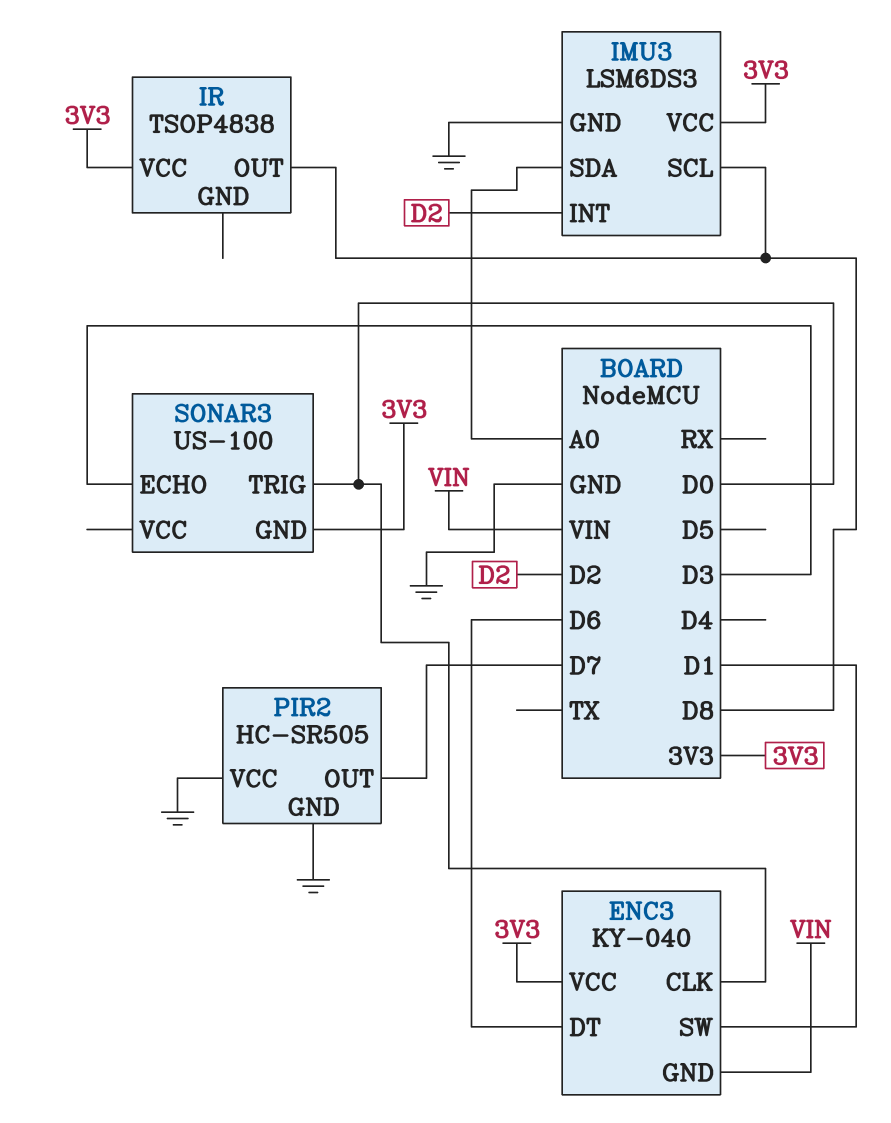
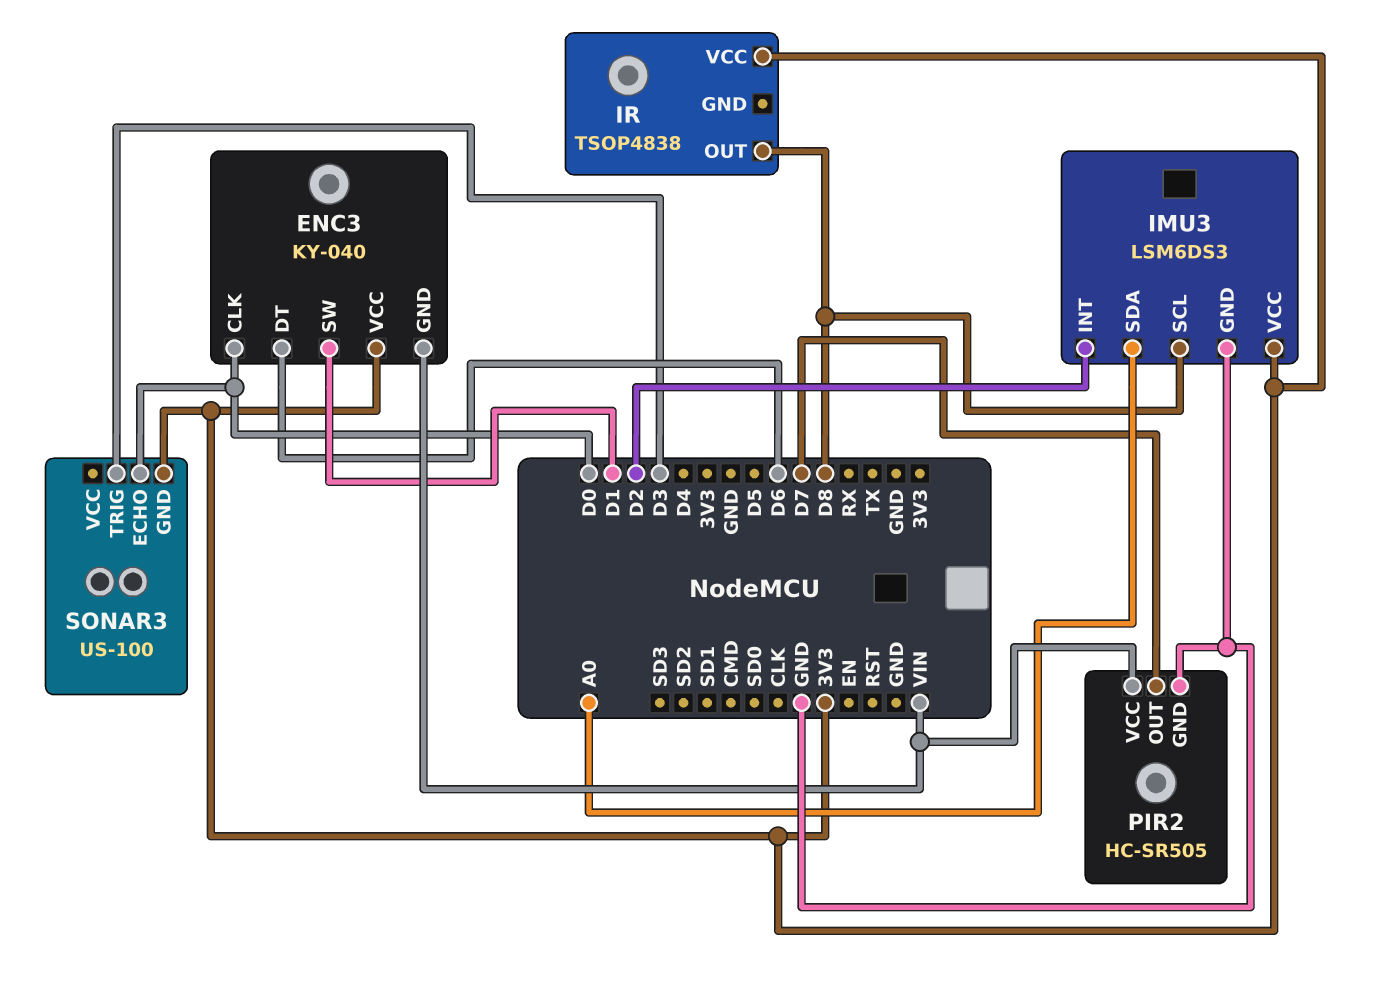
PIR2 pin VCC: GND -> VIN
SONAR3 pin ECHO: D3 -> D0
SONAR3 pin TRIG: D0 -> D3

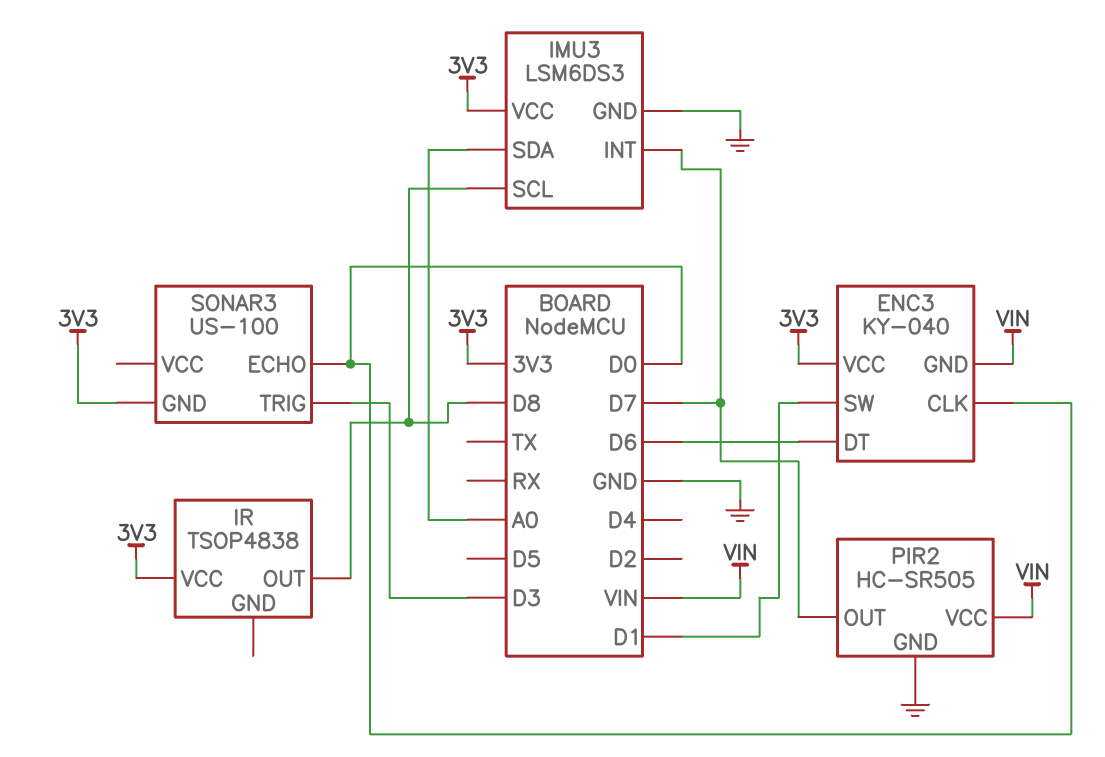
IMU3 pin INT: D2 -> D7

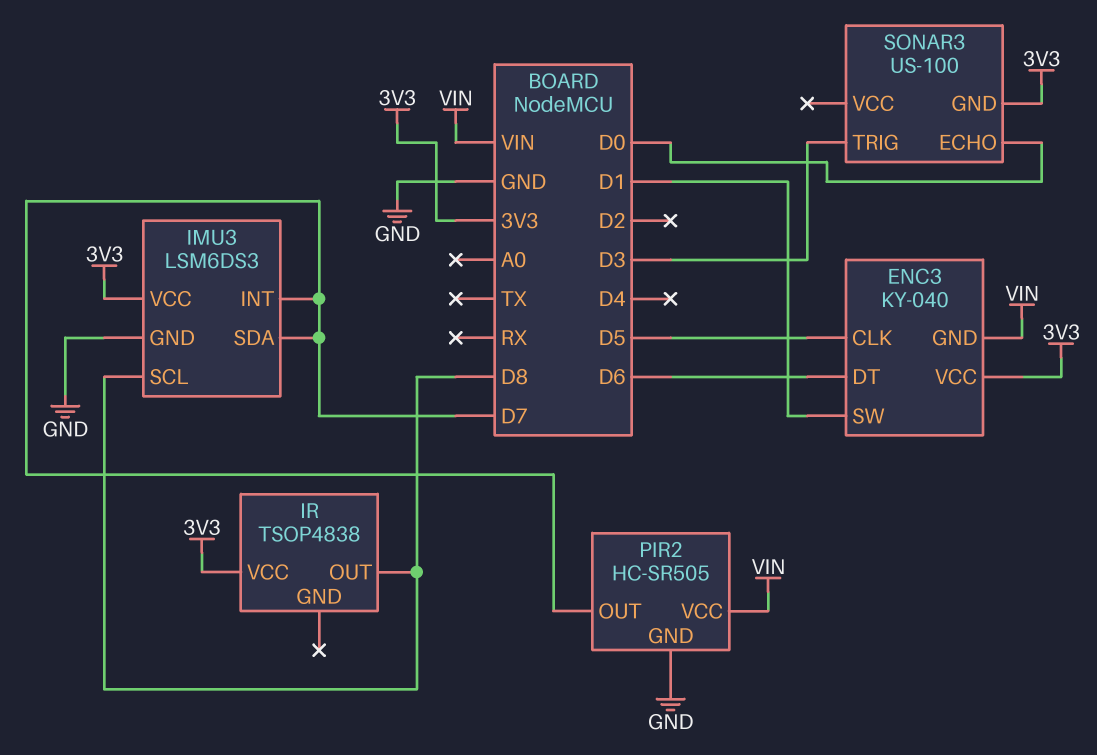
ENC3 pin CLK: D0 -> D5
IMU3 pin SDA: A0 -> D7

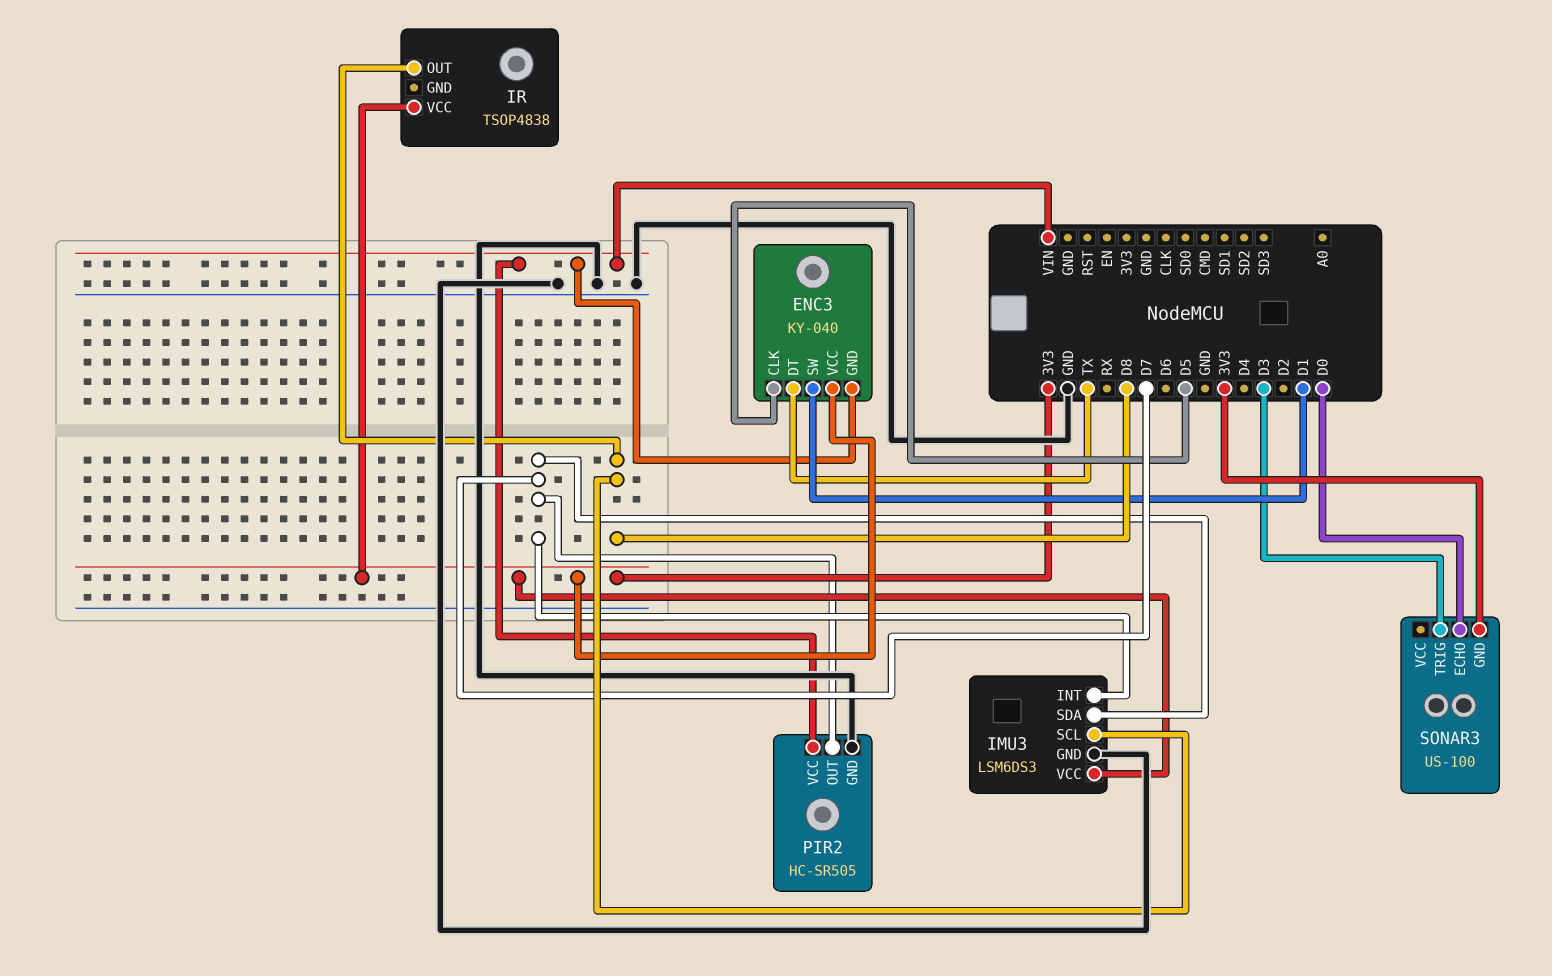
ENC3 pin DT: D6 -> TX

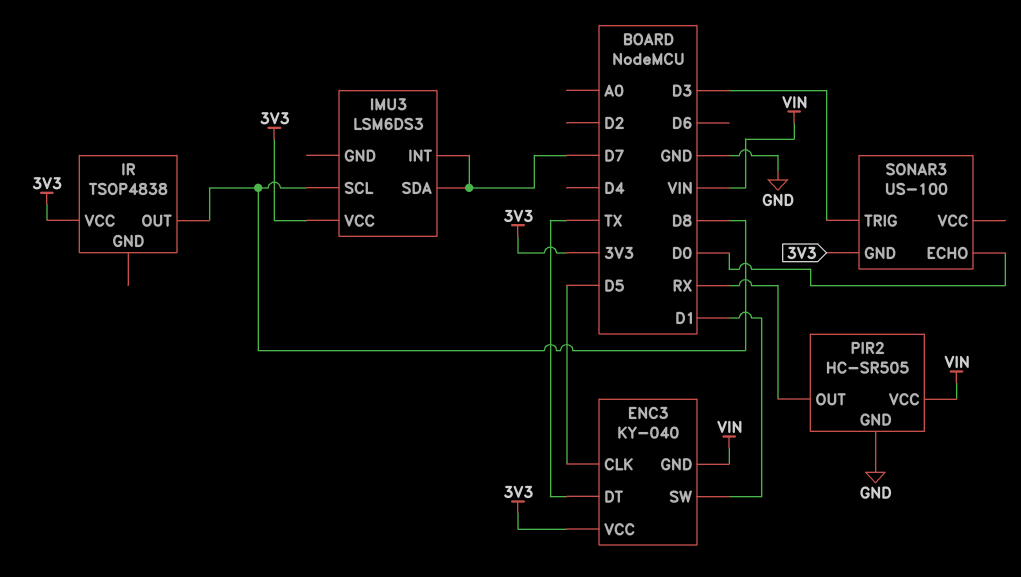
IMU3 pin GND: GND -> none
PIR2 pin OUT: D7 -> RX

